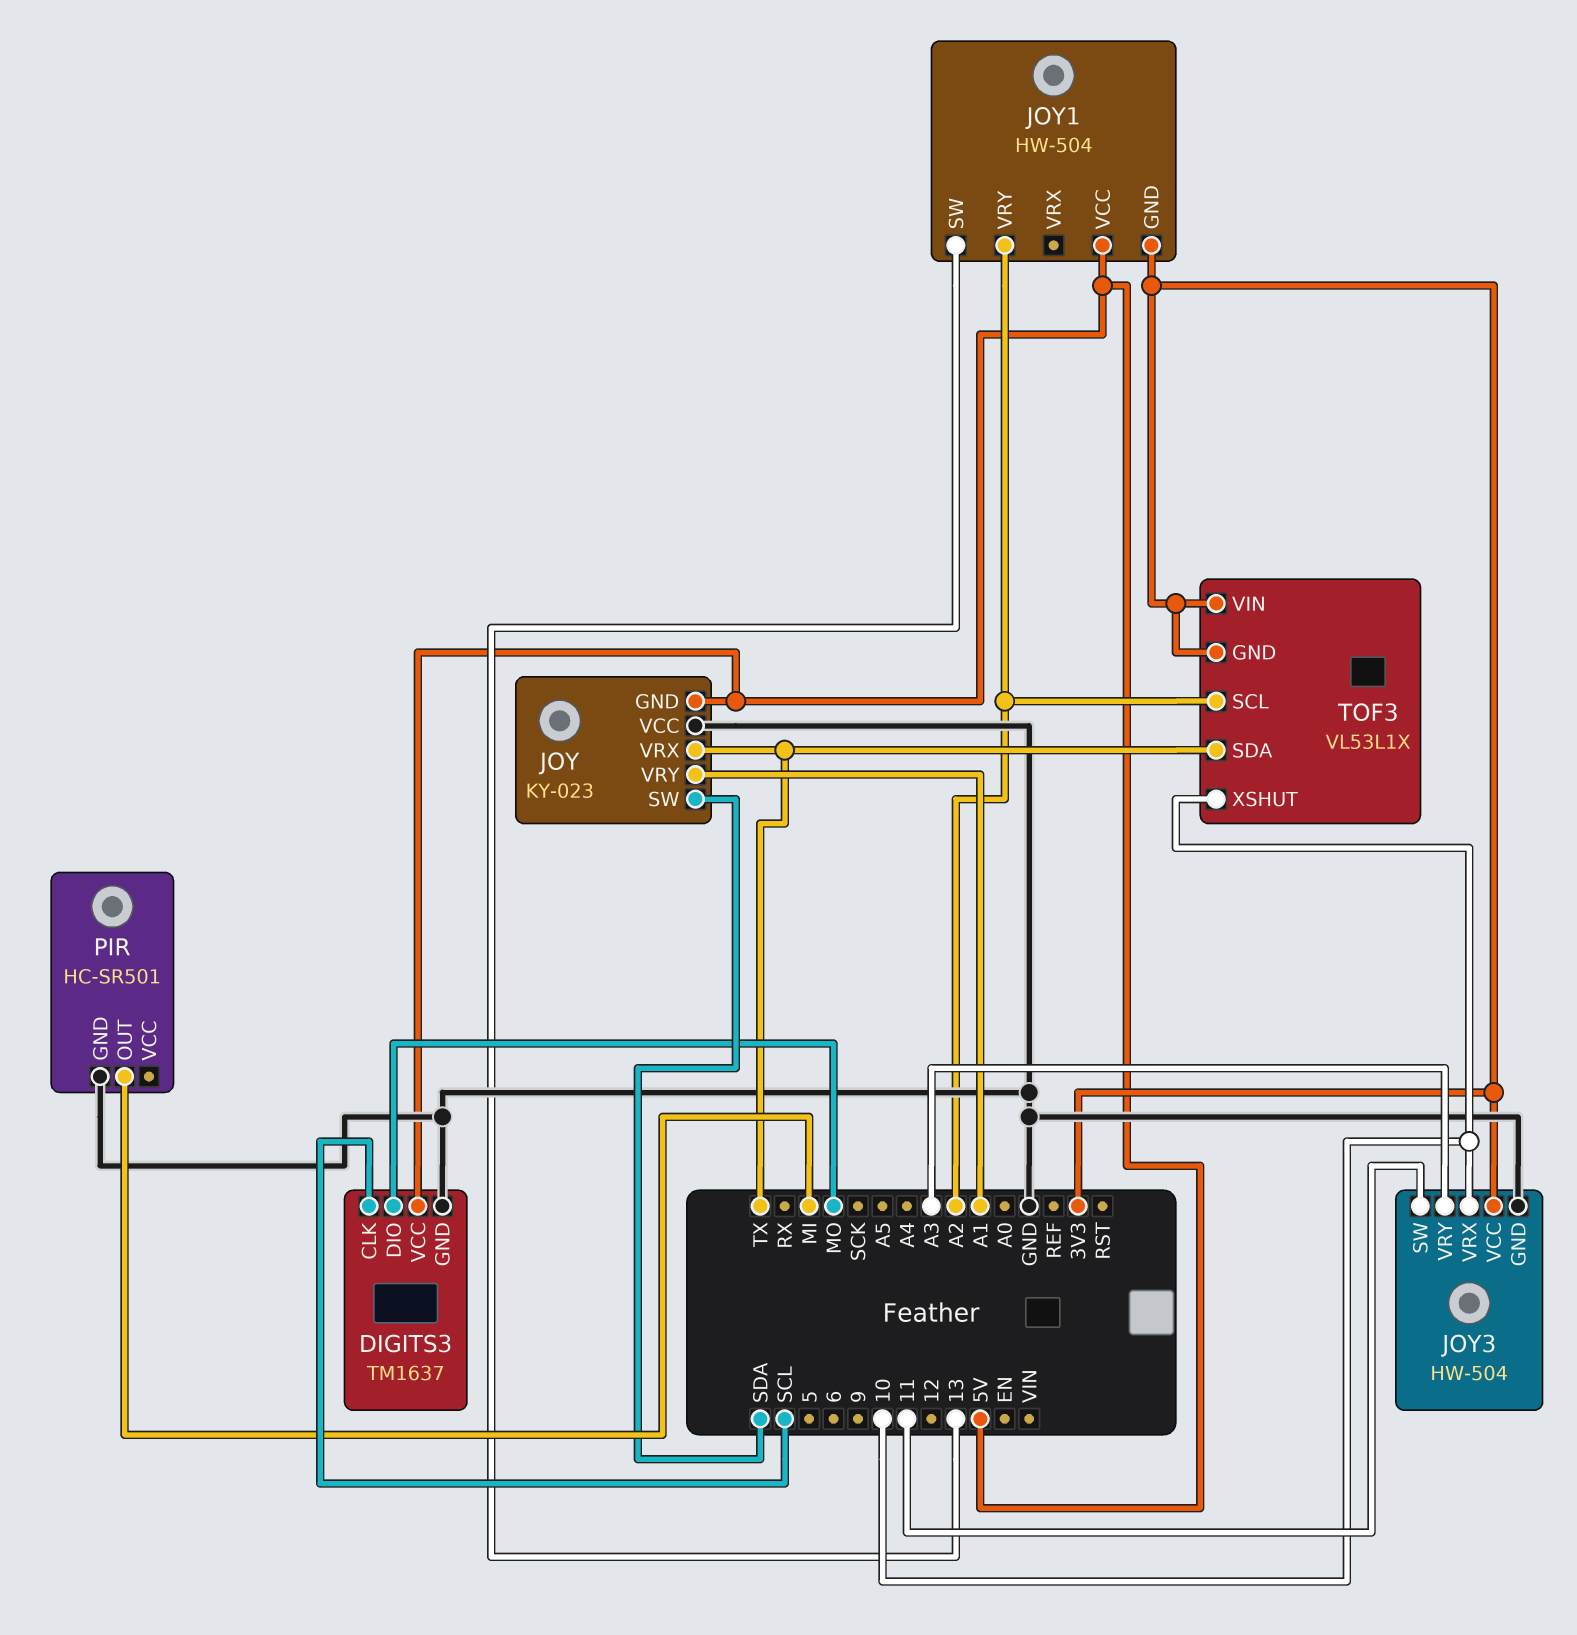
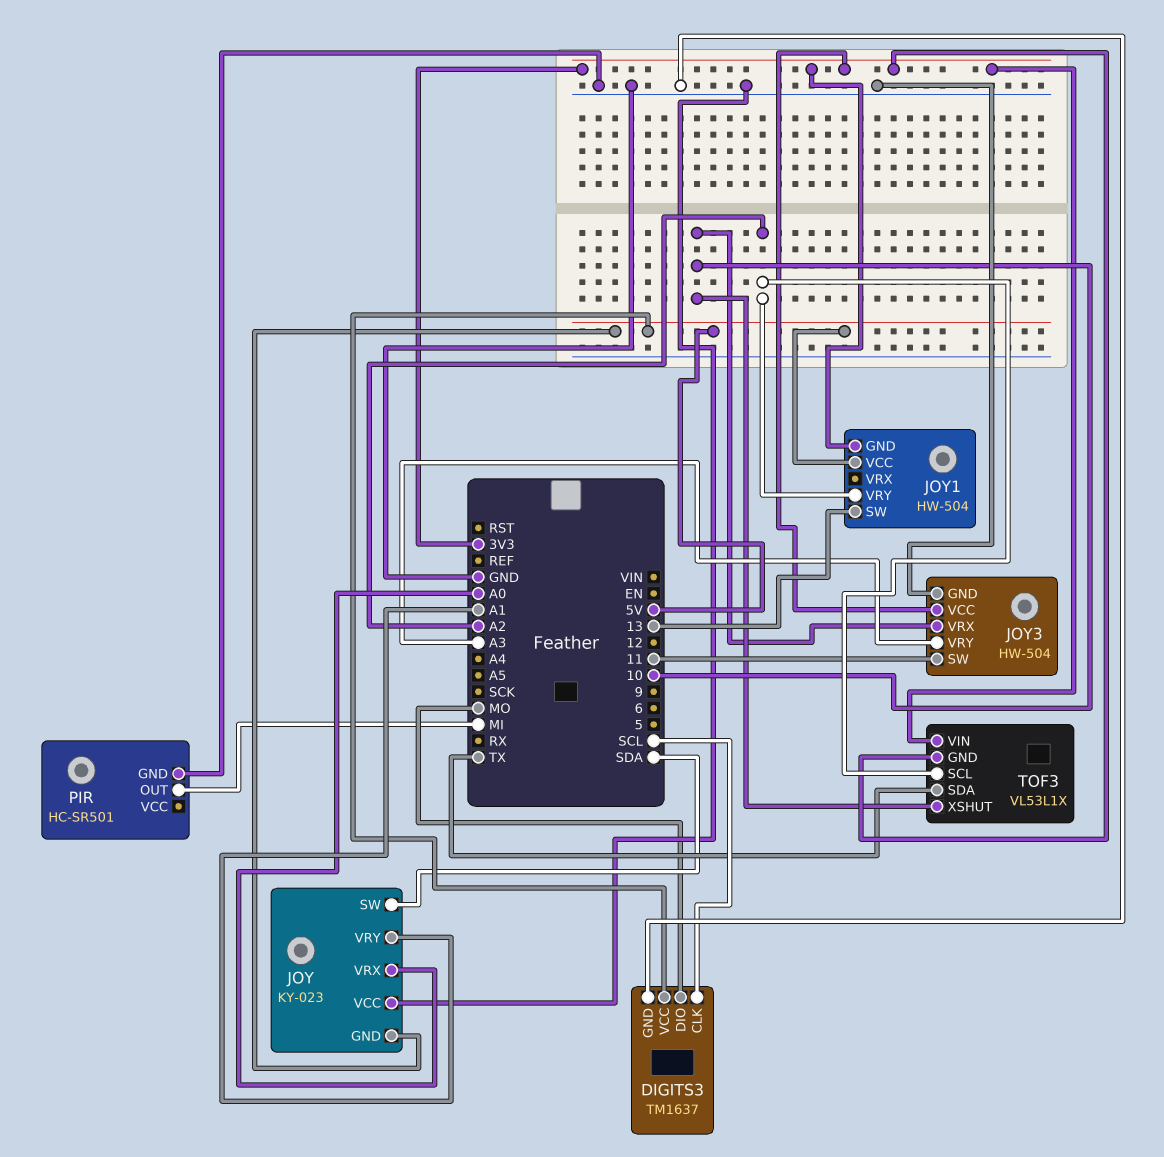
JOY pin VRX: TX -> A0

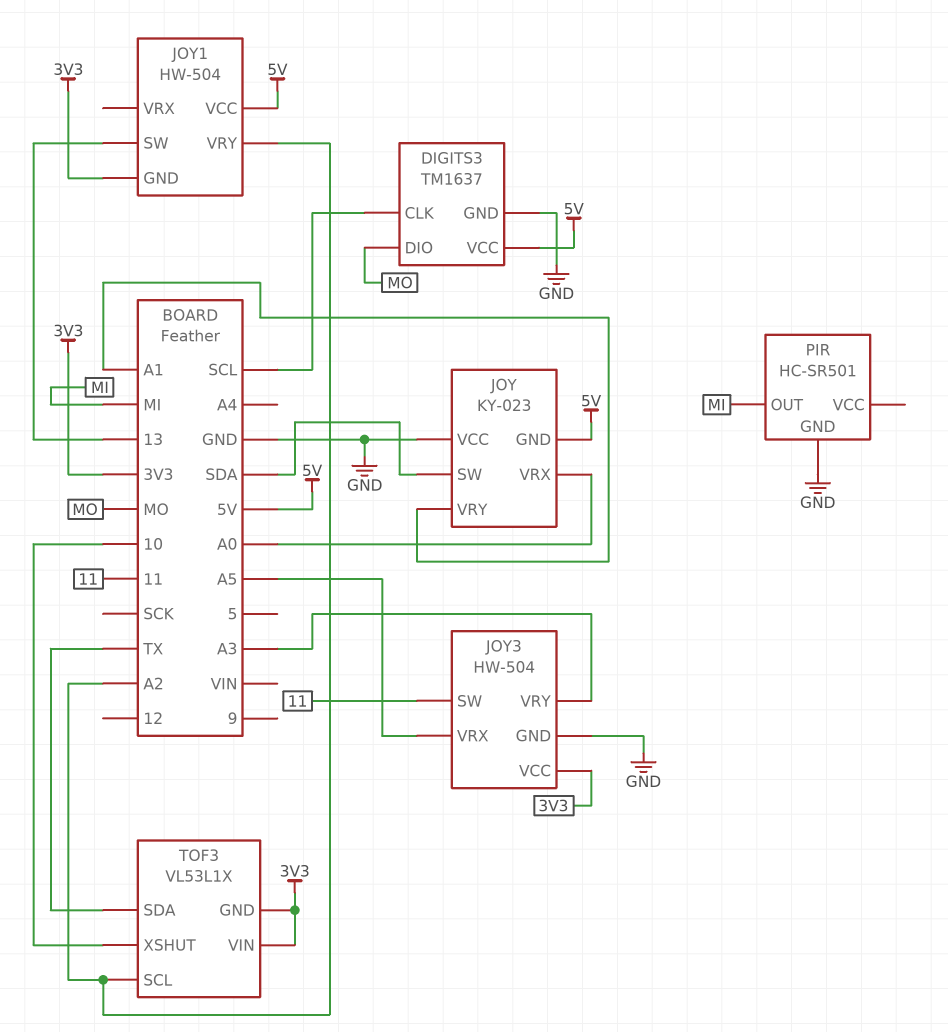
JOY3 pin VRX: 10 -> A5

